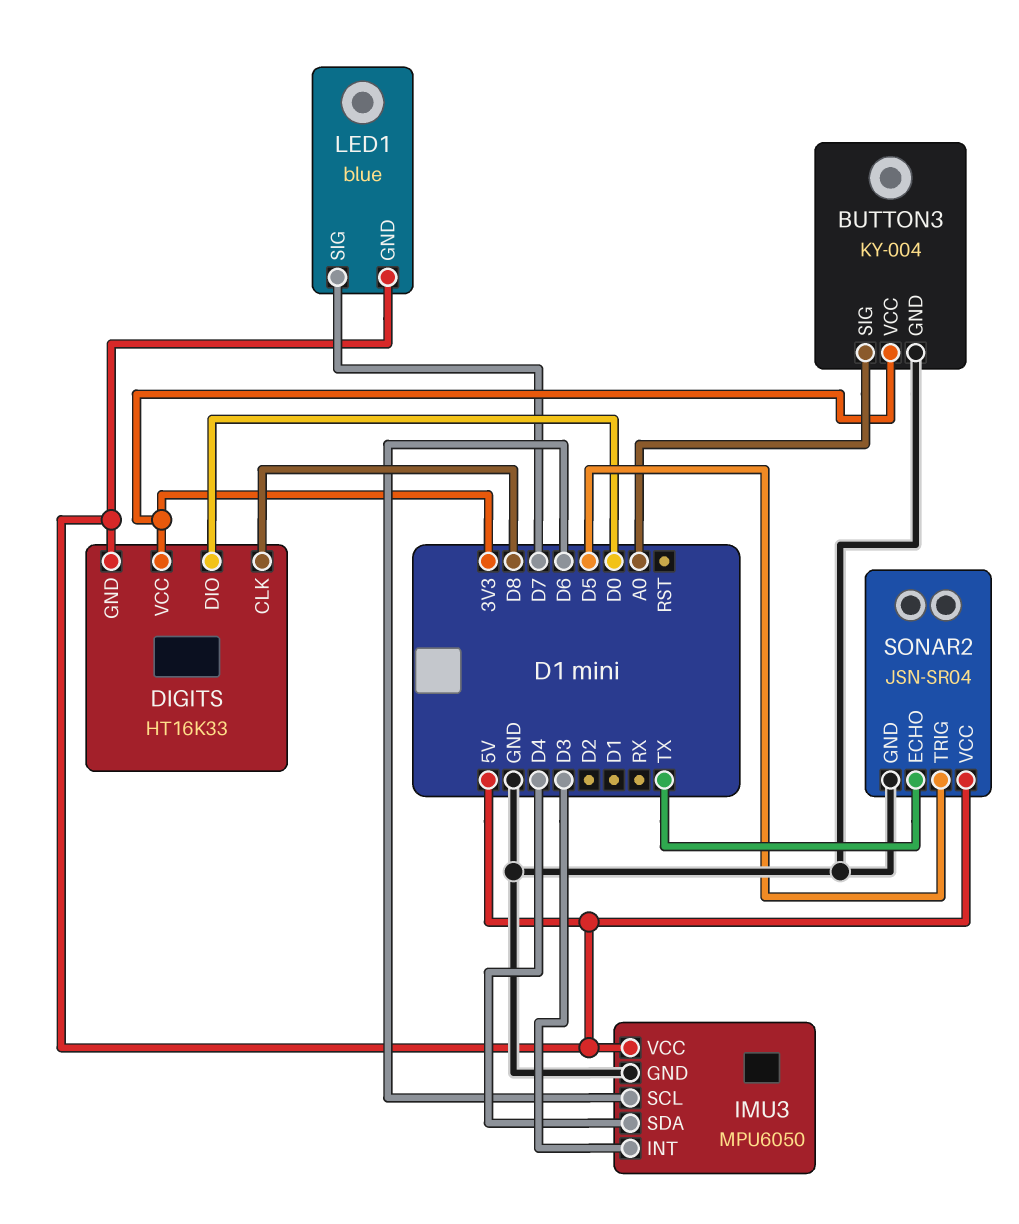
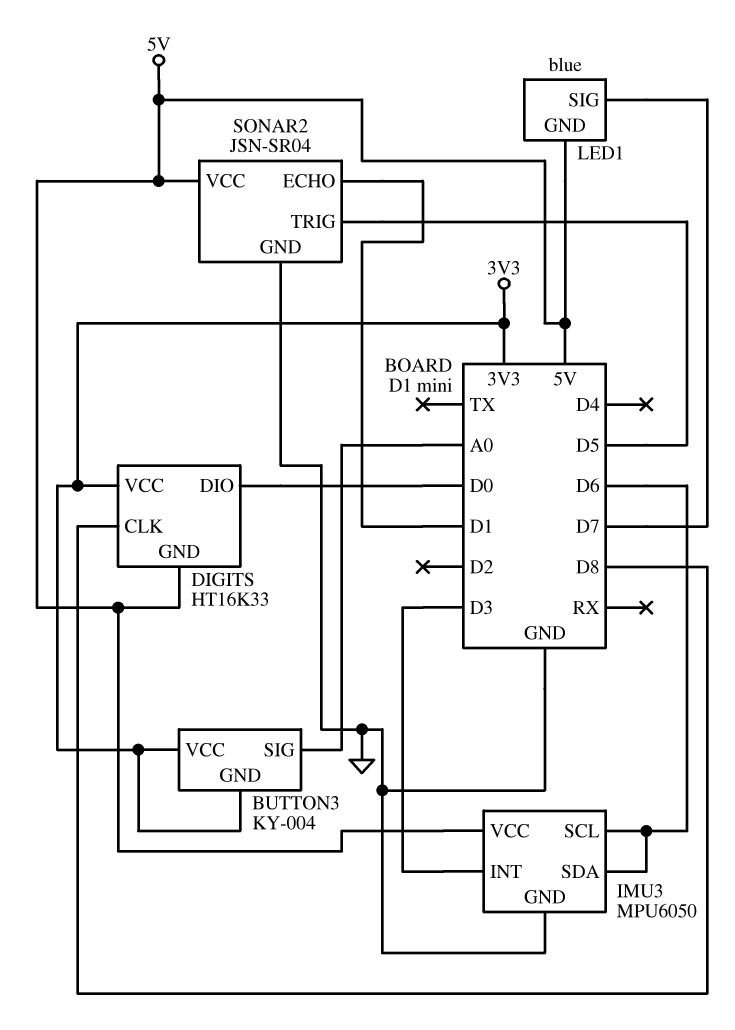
BUTTON3 pin GND: GND -> 3V3
IMU3 pin SDA: D4 -> D6
SONAR2 pin ECHO: TX -> D1

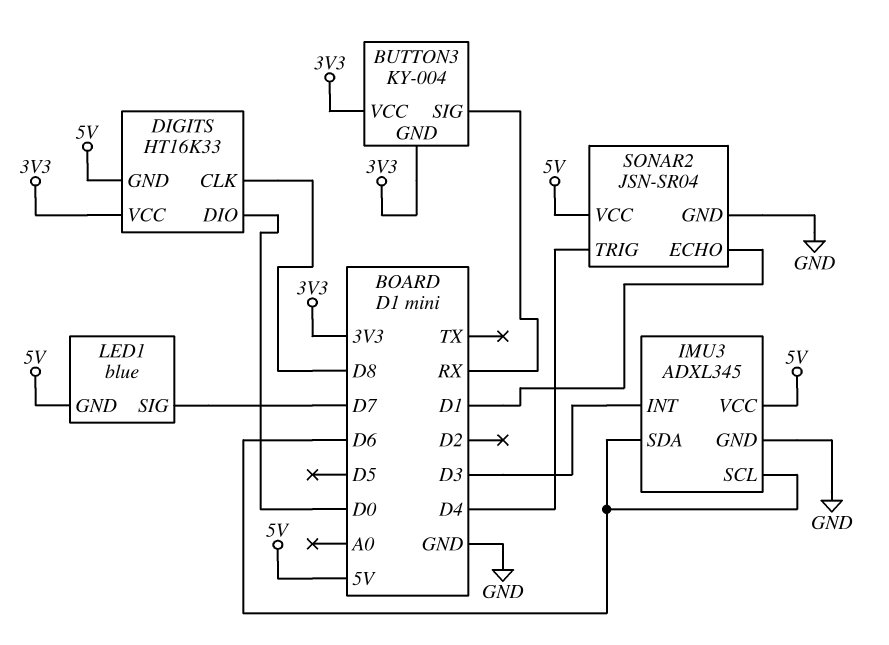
BUTTON3 pin SIG: A0 -> RX
IMU3: MPU6050 -> ADXL345
SONAR2 pin TRIG: D5 -> D4

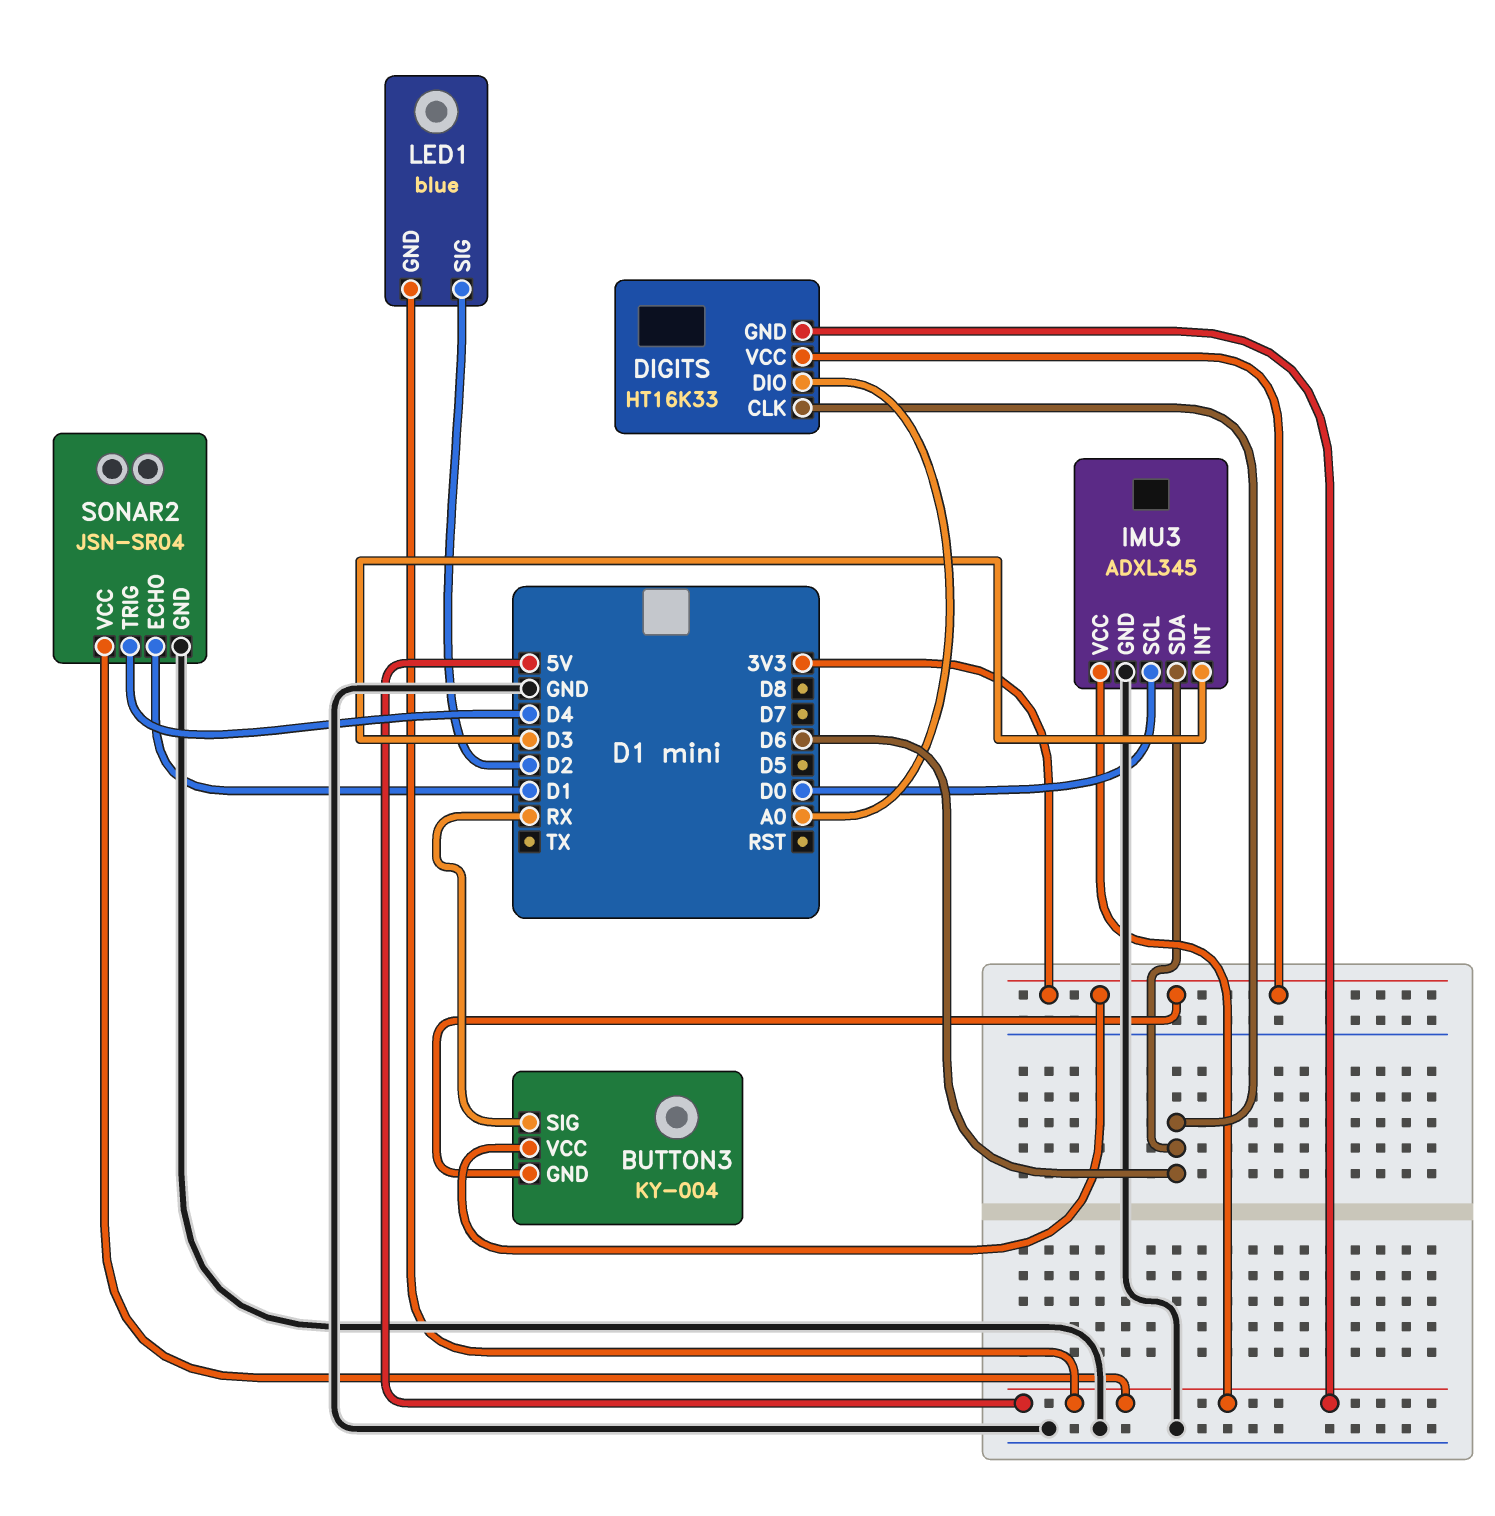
DIGITS pin CLK: D8 -> D6
DIGITS pin DIO: D0 -> A0
IMU3 pin SCL: D6 -> D0
LED1 pin SIG: D7 -> D2

